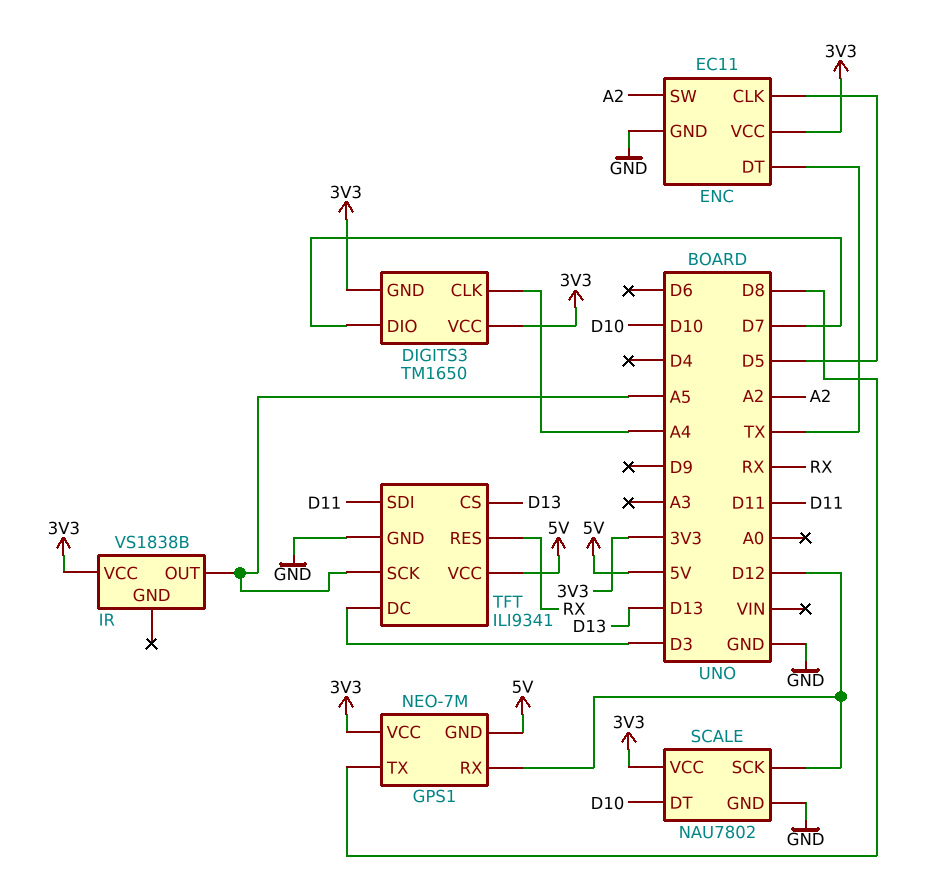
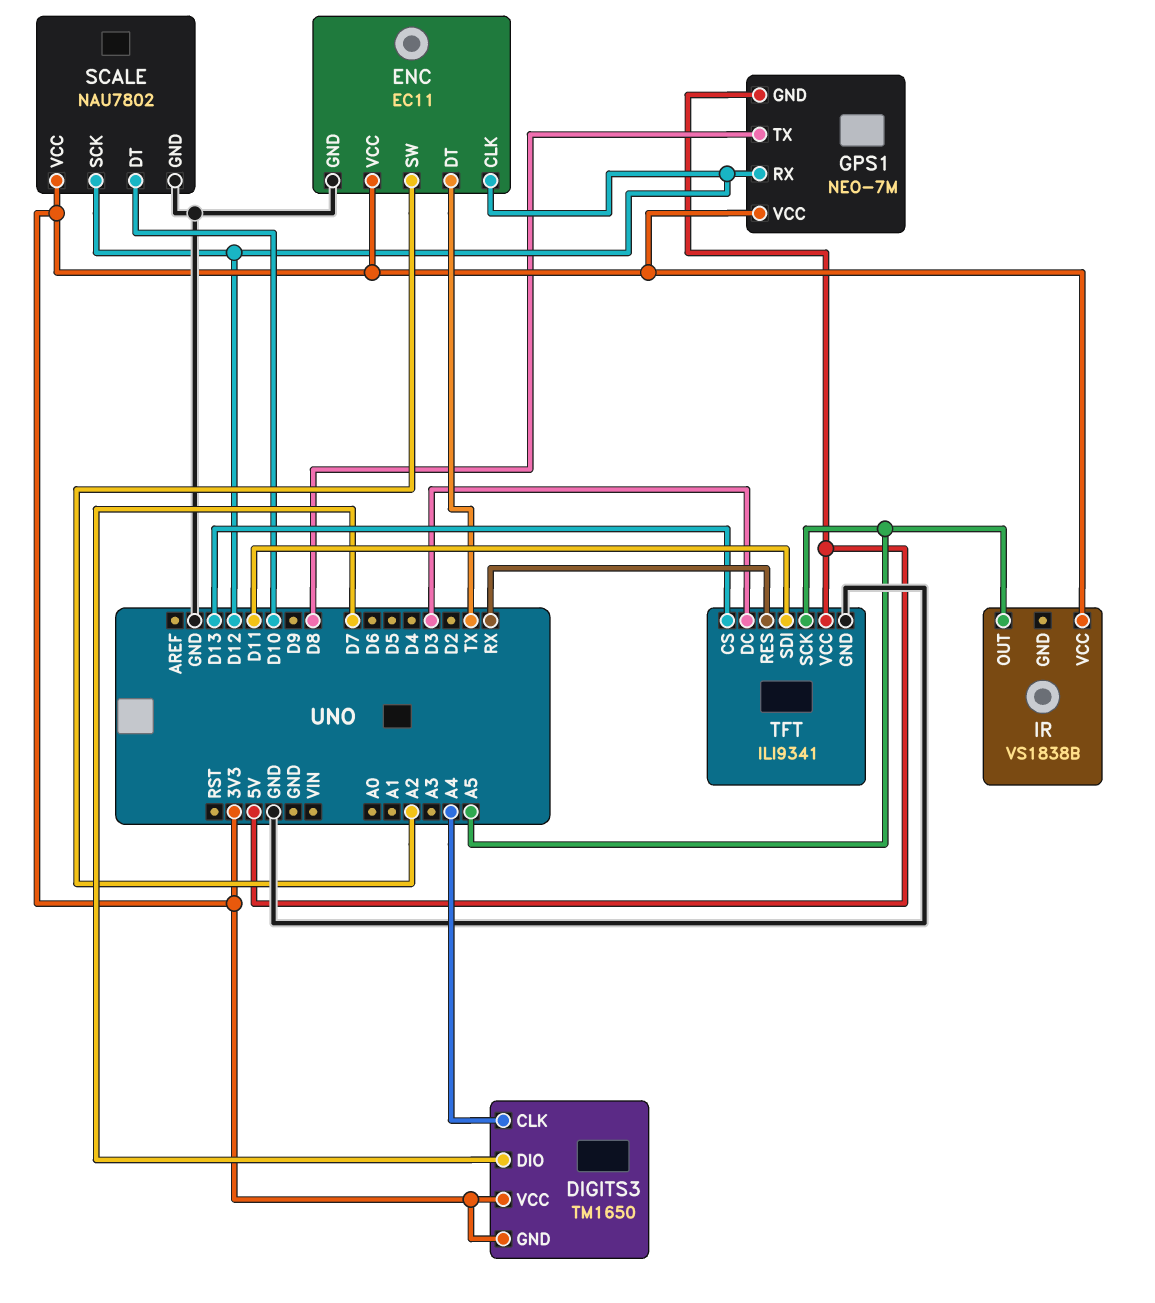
ENC pin CLK: D5 -> D12

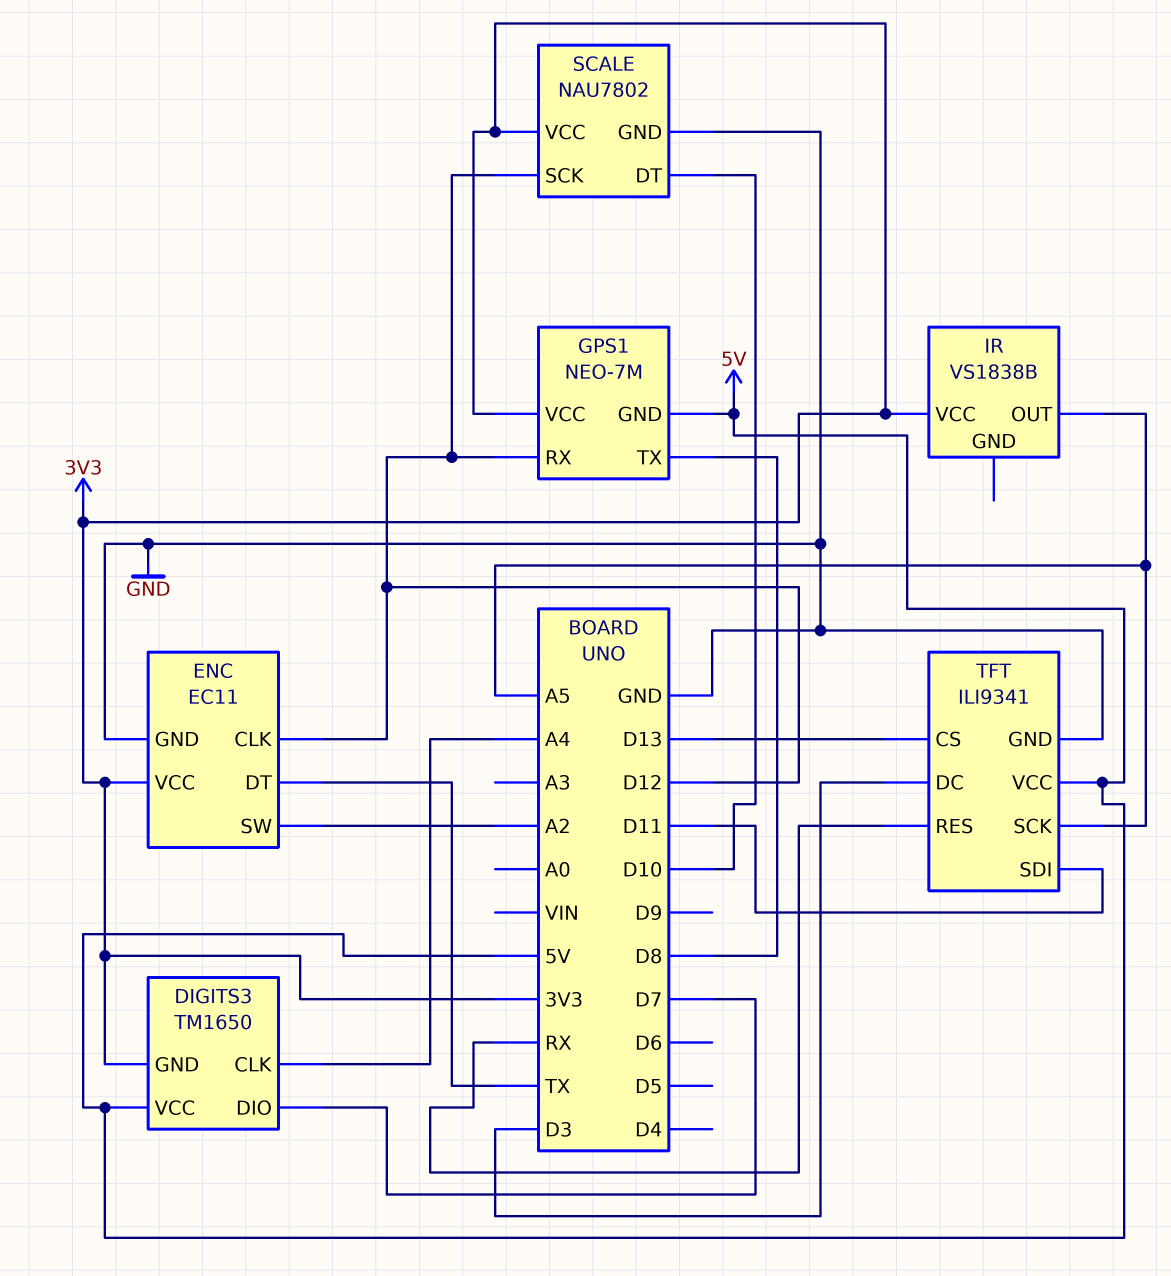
DIGITS3 pin VCC: 3V3 -> 5V

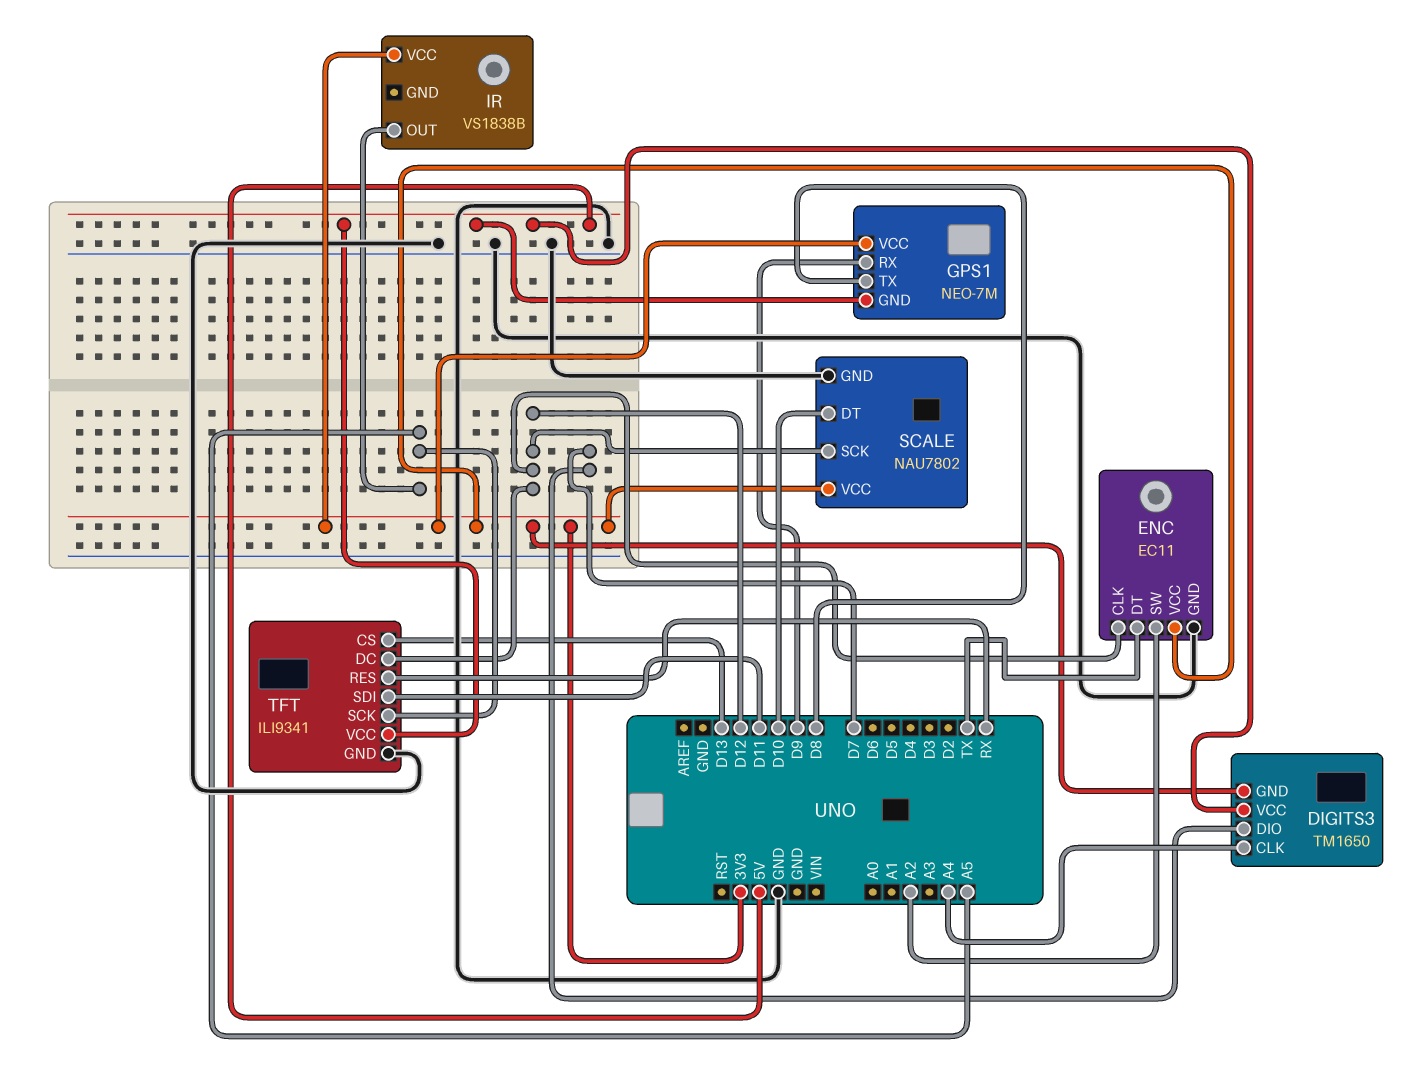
GPS1 pin RX: D12 -> D9
TFT pin DC: D3 -> D12

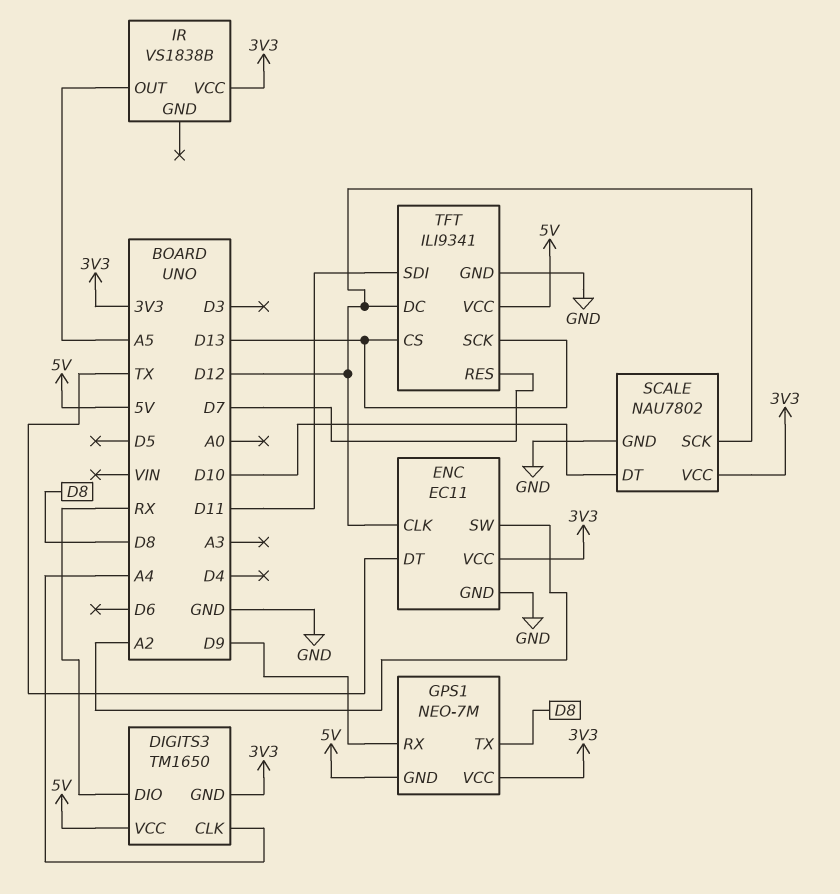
DIGITS3 pin DIO: D7 -> RX
TFT pin RES: RX -> D7
TFT pin SCK: A5 -> D13

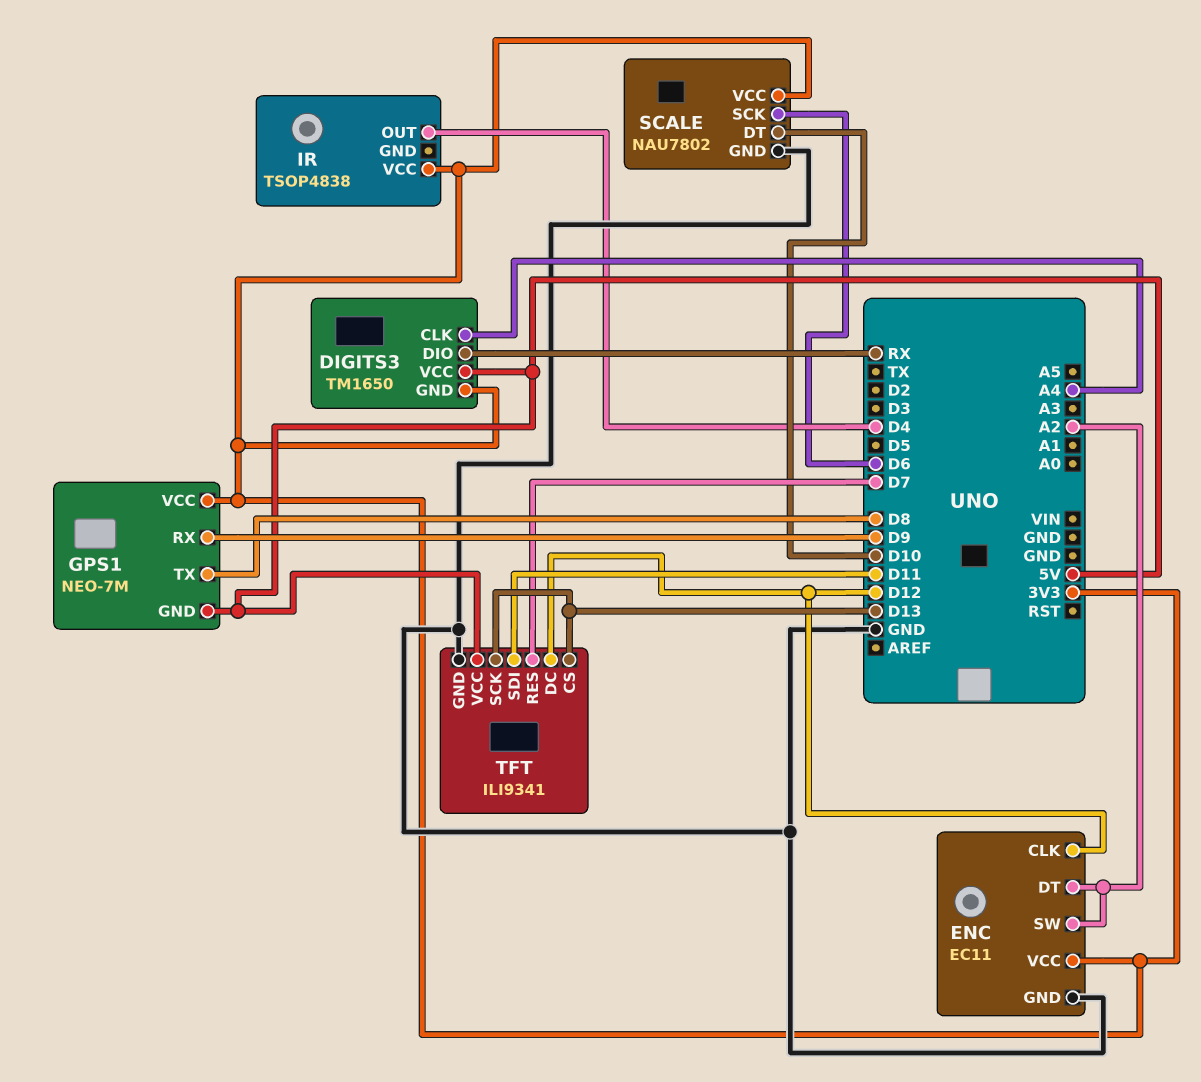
ENC pin DT: TX -> A2
IR: VS1838B -> TSOP4838
IR pin OUT: A5 -> D4
SCALE pin SCK: D12 -> D6

